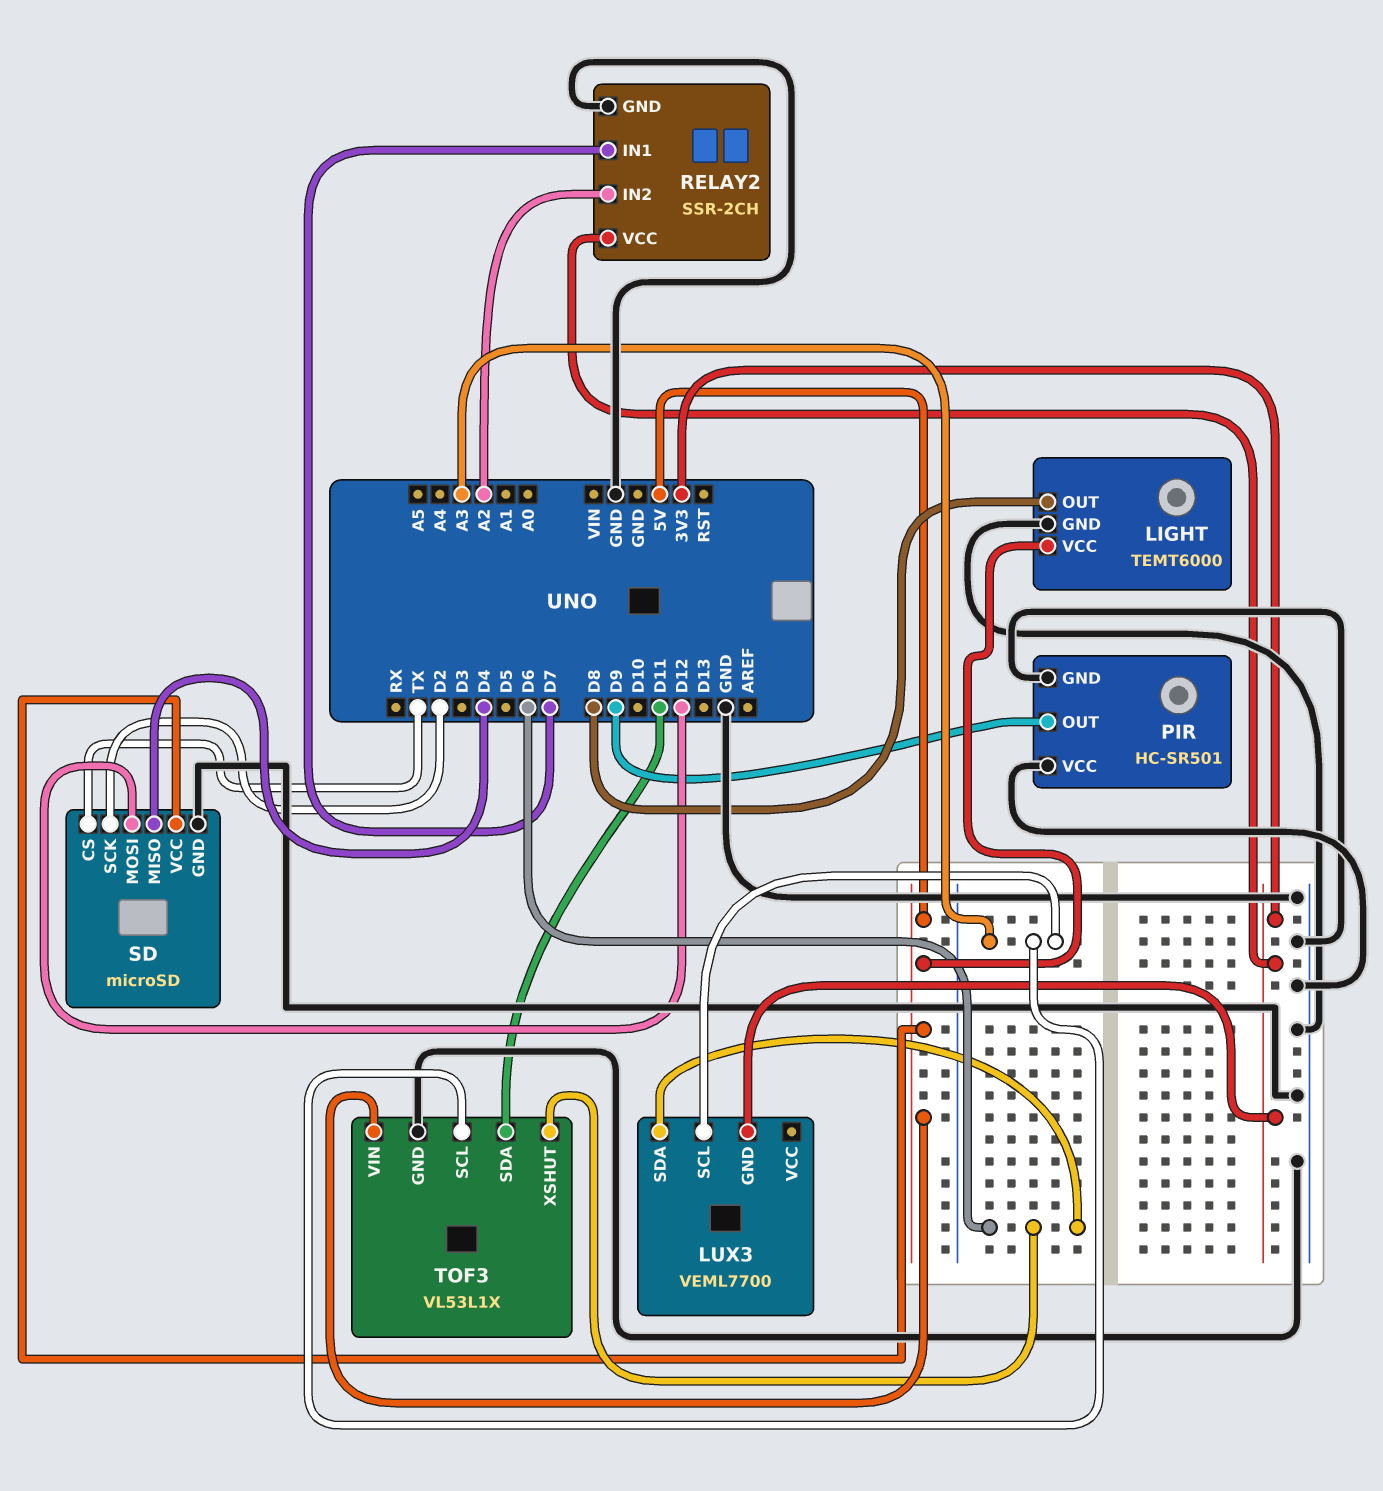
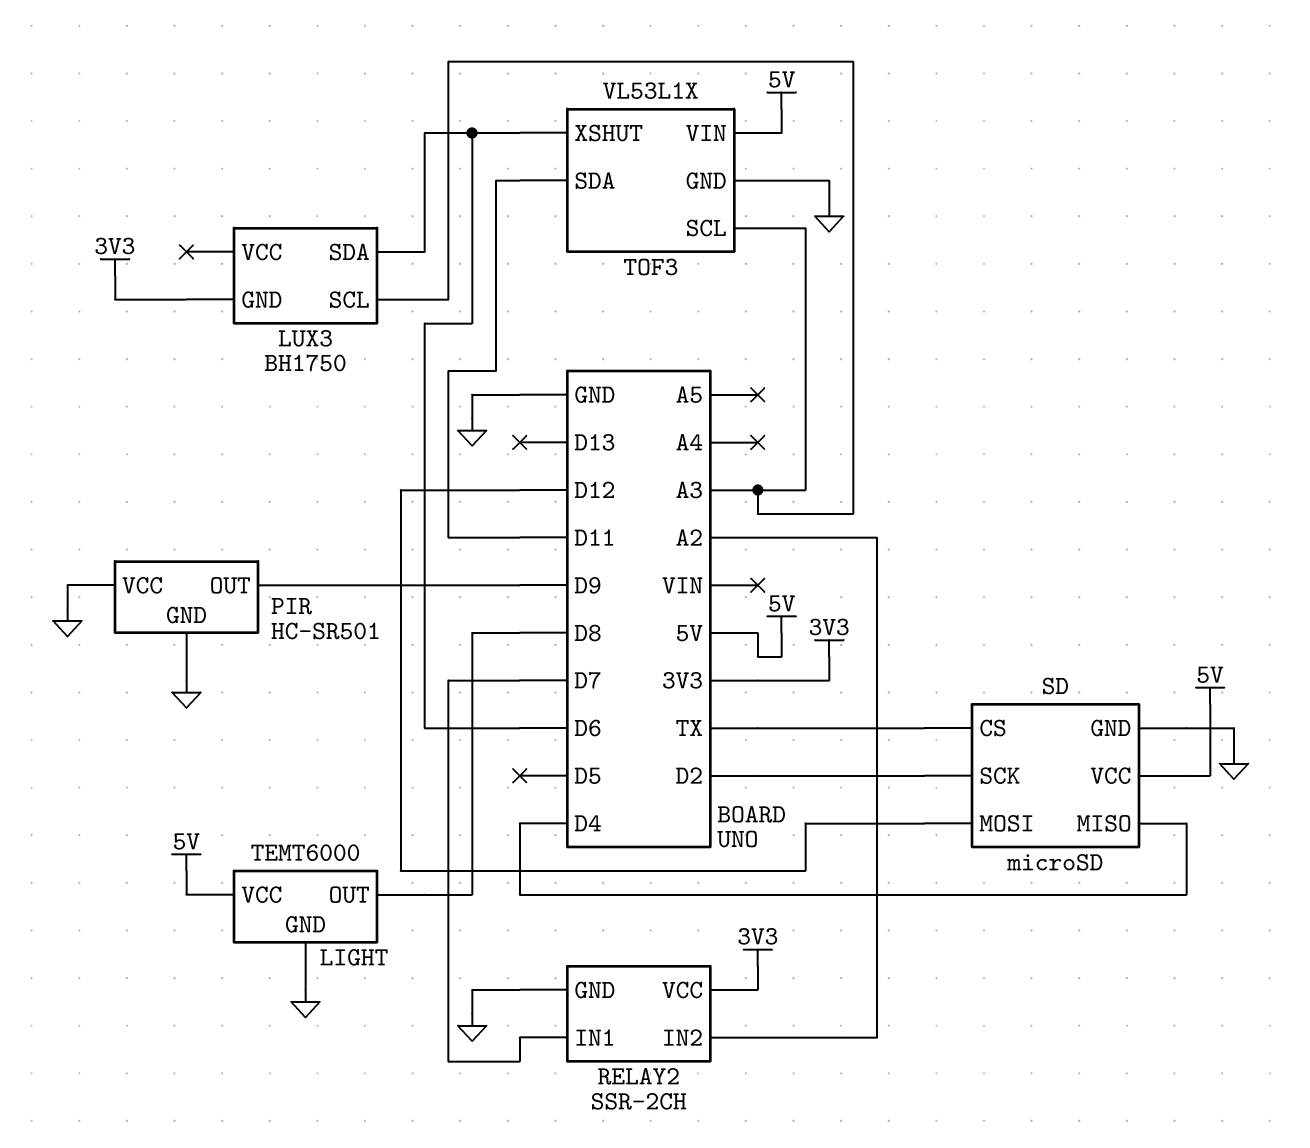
LUX3: VEML7700 -> BH1750

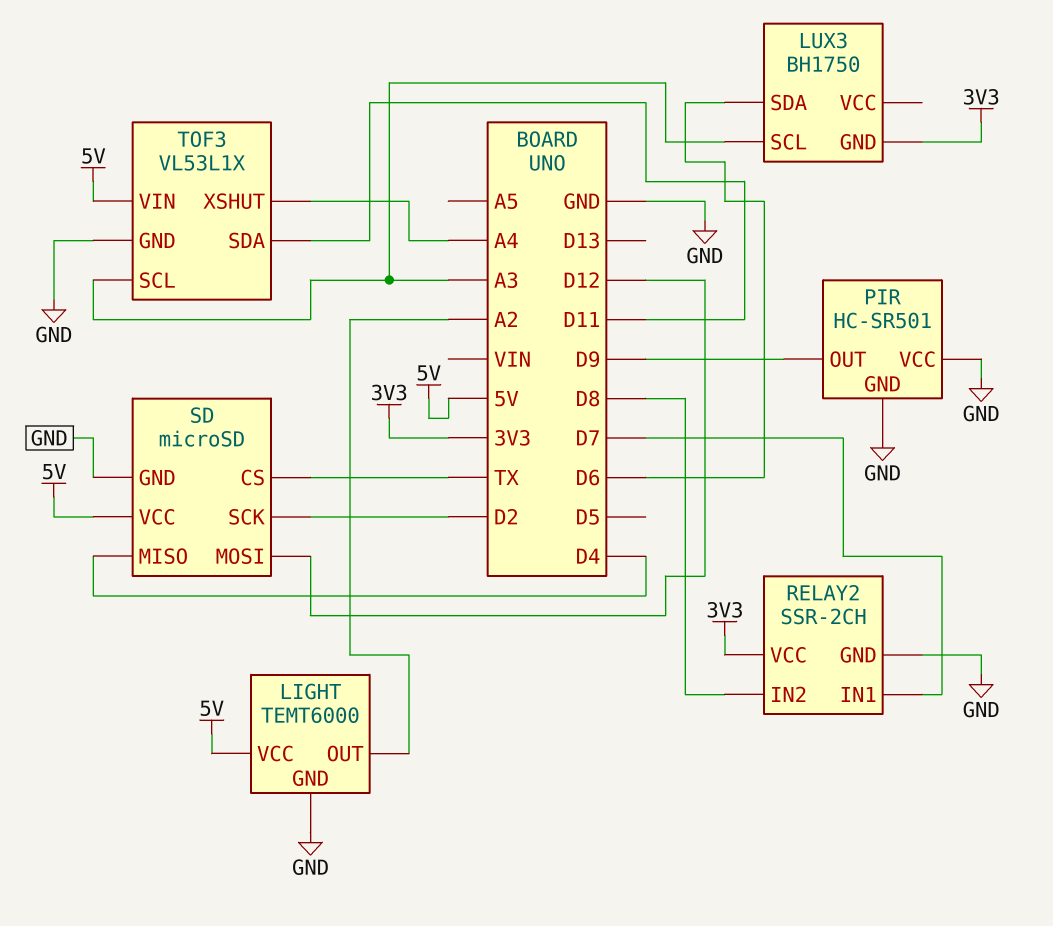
LIGHT pin OUT: D8 -> A2
RELAY2 pin IN2: A2 -> D8
TOF3 pin XSHUT: D6 -> A4

